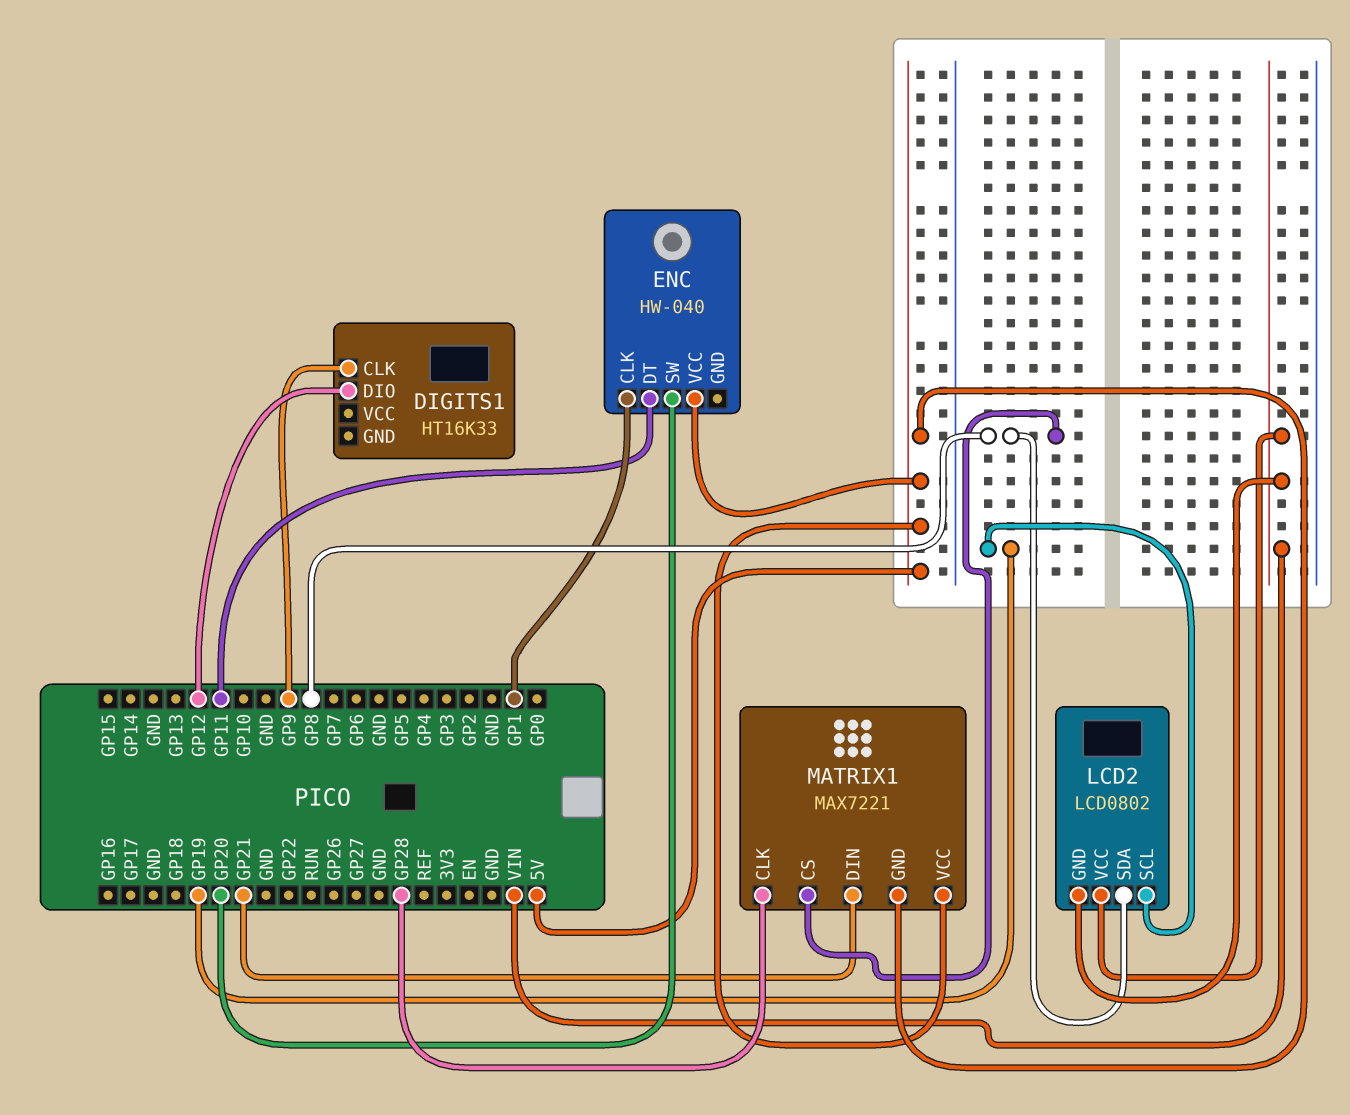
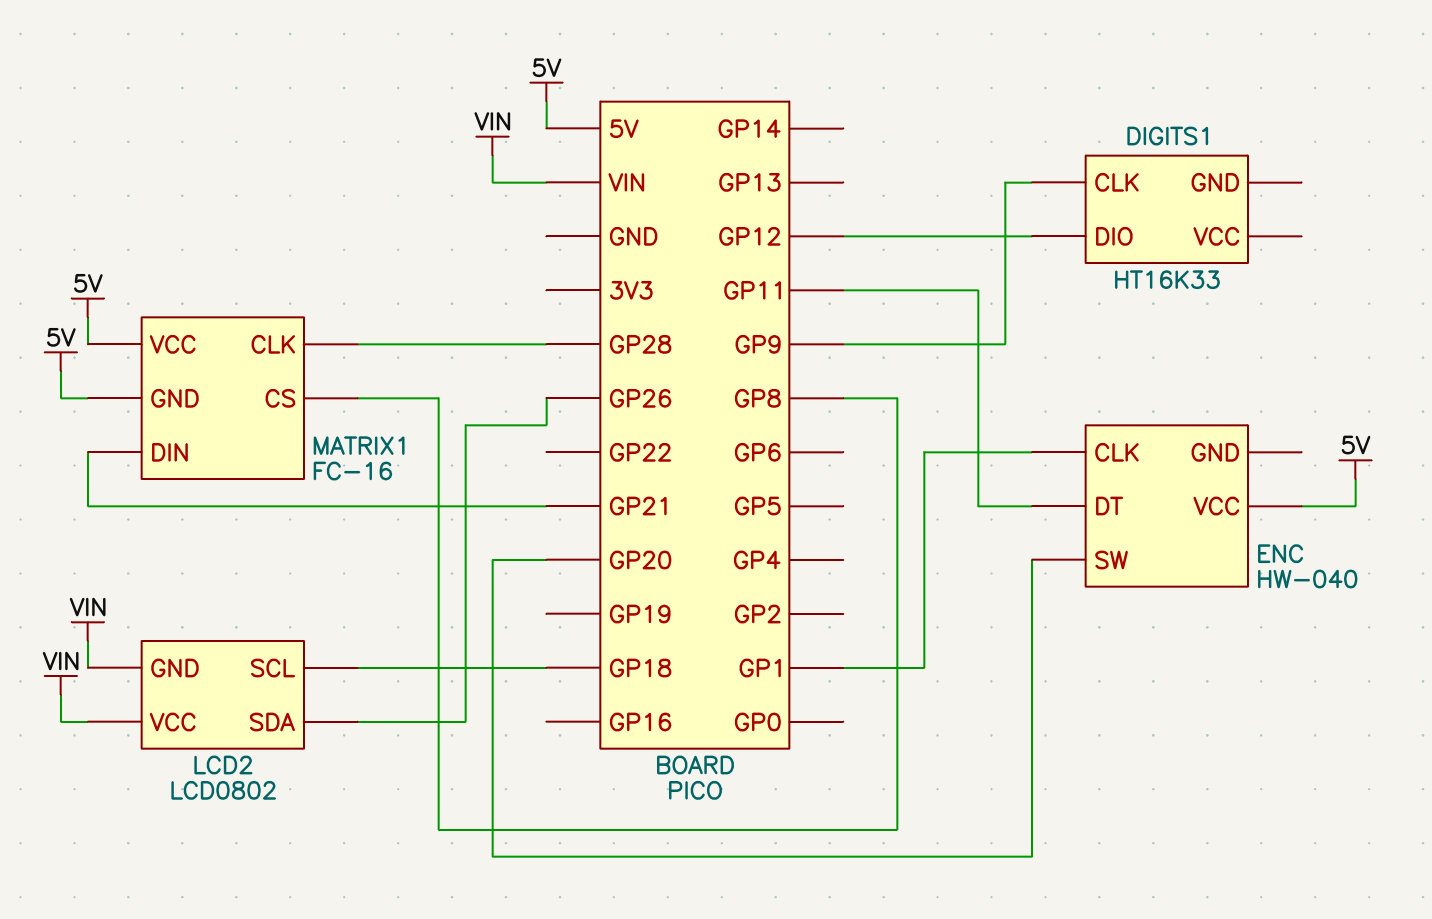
LCD2 pin SCL: GP19 -> GP18
LCD2 pin SDA: GP8 -> GP26
MATRIX1: MAX7221 -> FC-16

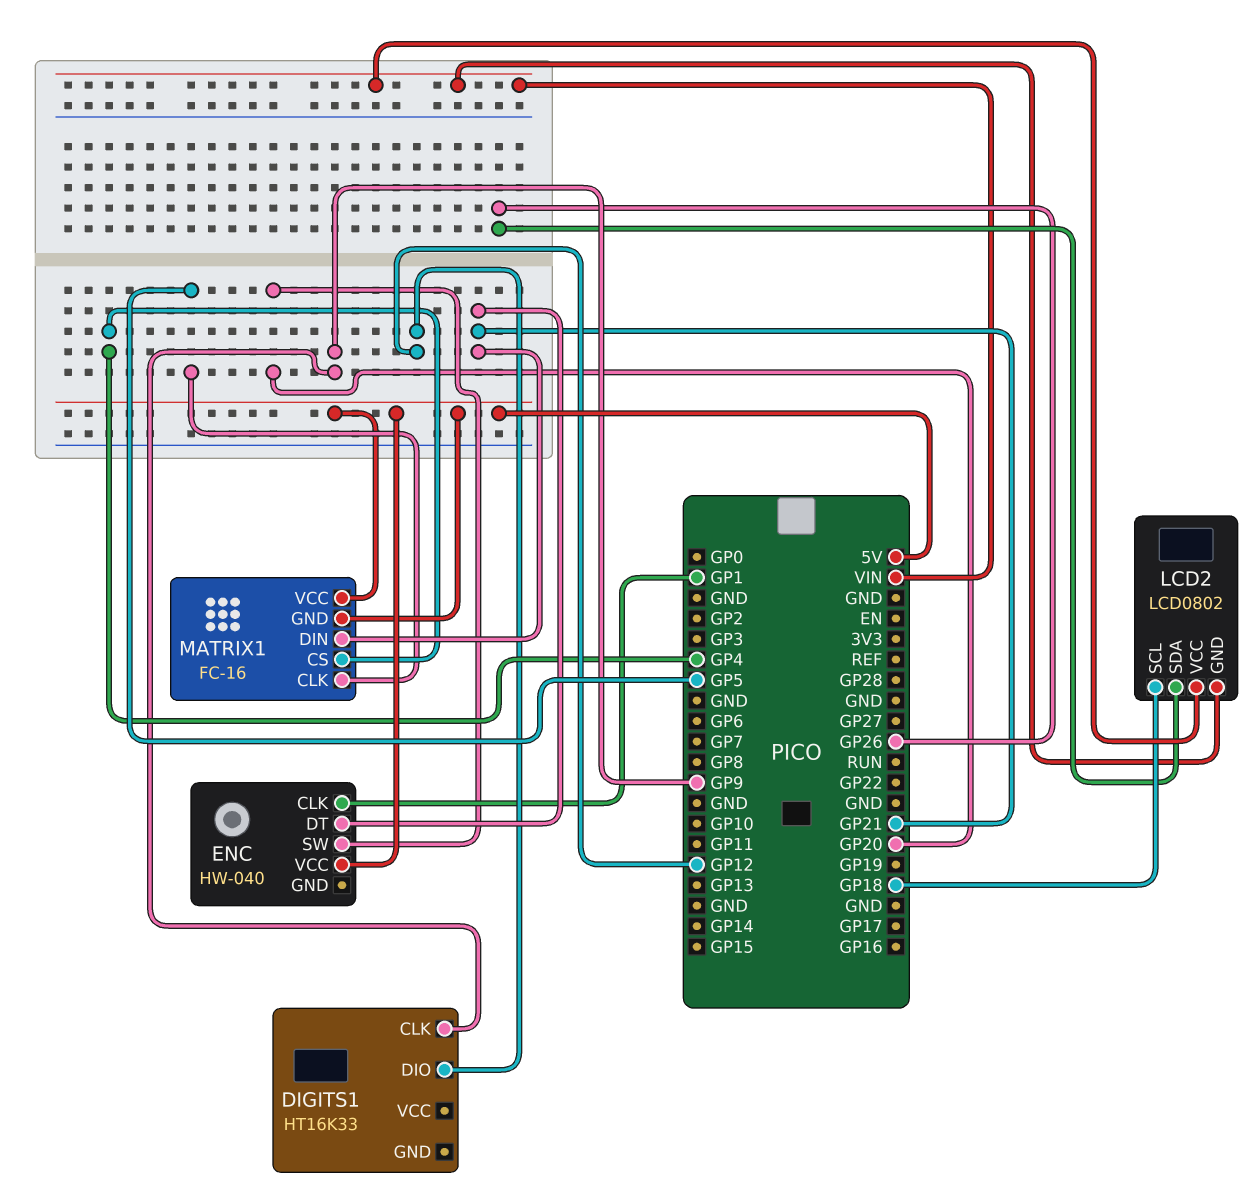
ENC pin DT: GP11 -> GP21
MATRIX1 pin CLK: GP28 -> GP5
MATRIX1 pin CS: GP8 -> GP4

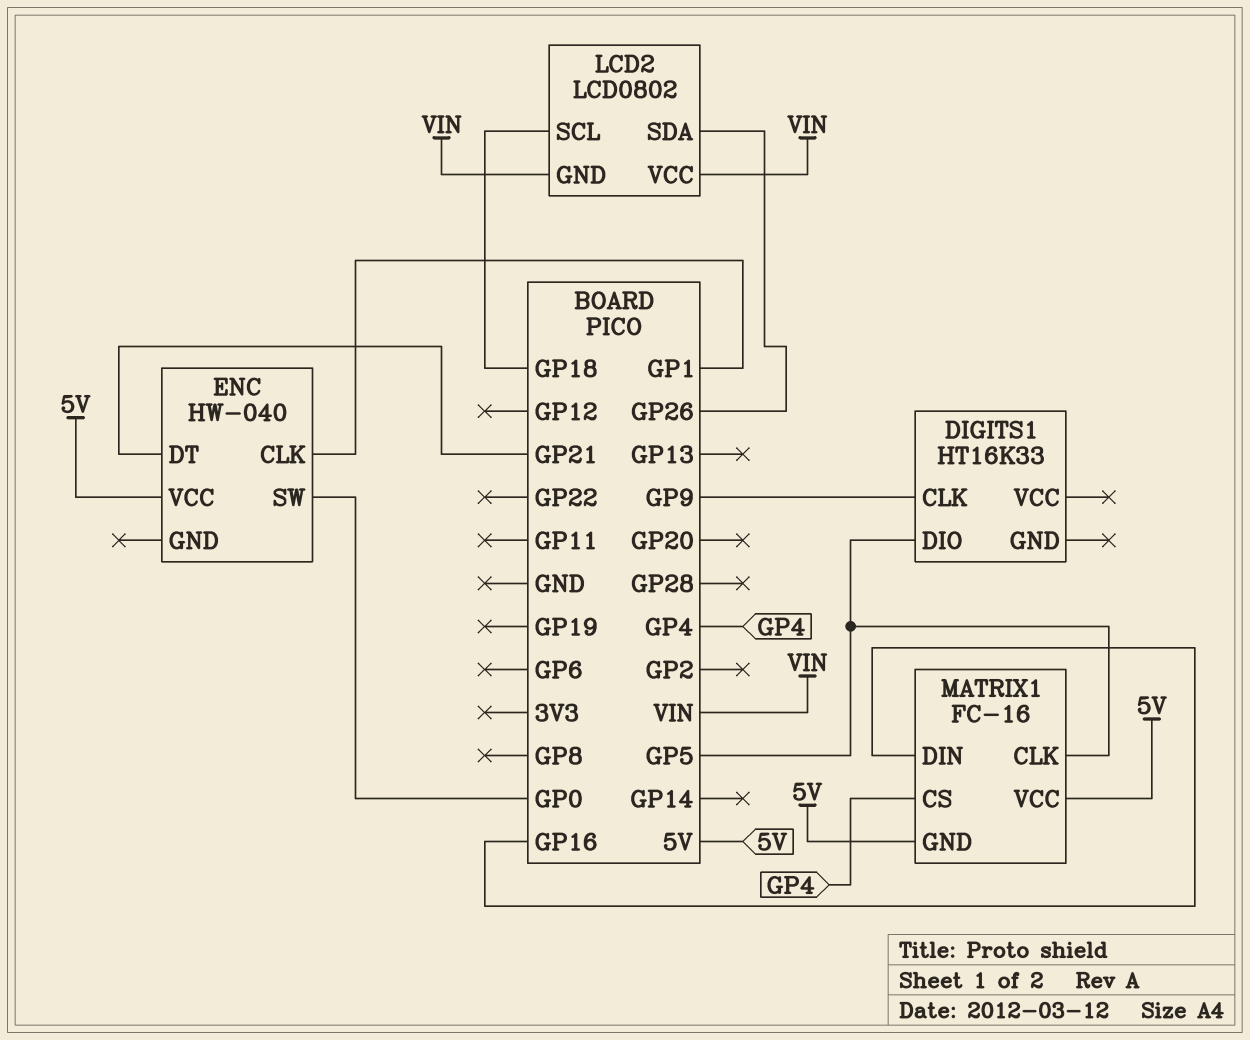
DIGITS1 pin DIO: GP12 -> GP5
ENC pin SW: GP20 -> GP0
MATRIX1 pin DIN: GP21 -> GP16

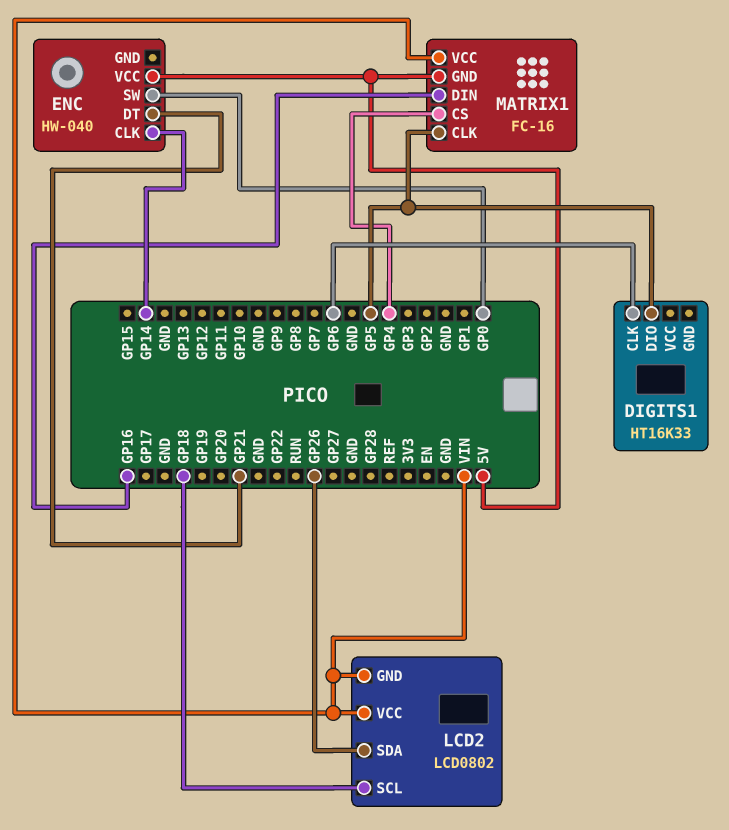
DIGITS1 pin CLK: GP9 -> GP6
ENC pin CLK: GP1 -> GP14
MATRIX1 pin VCC: 5V -> VIN

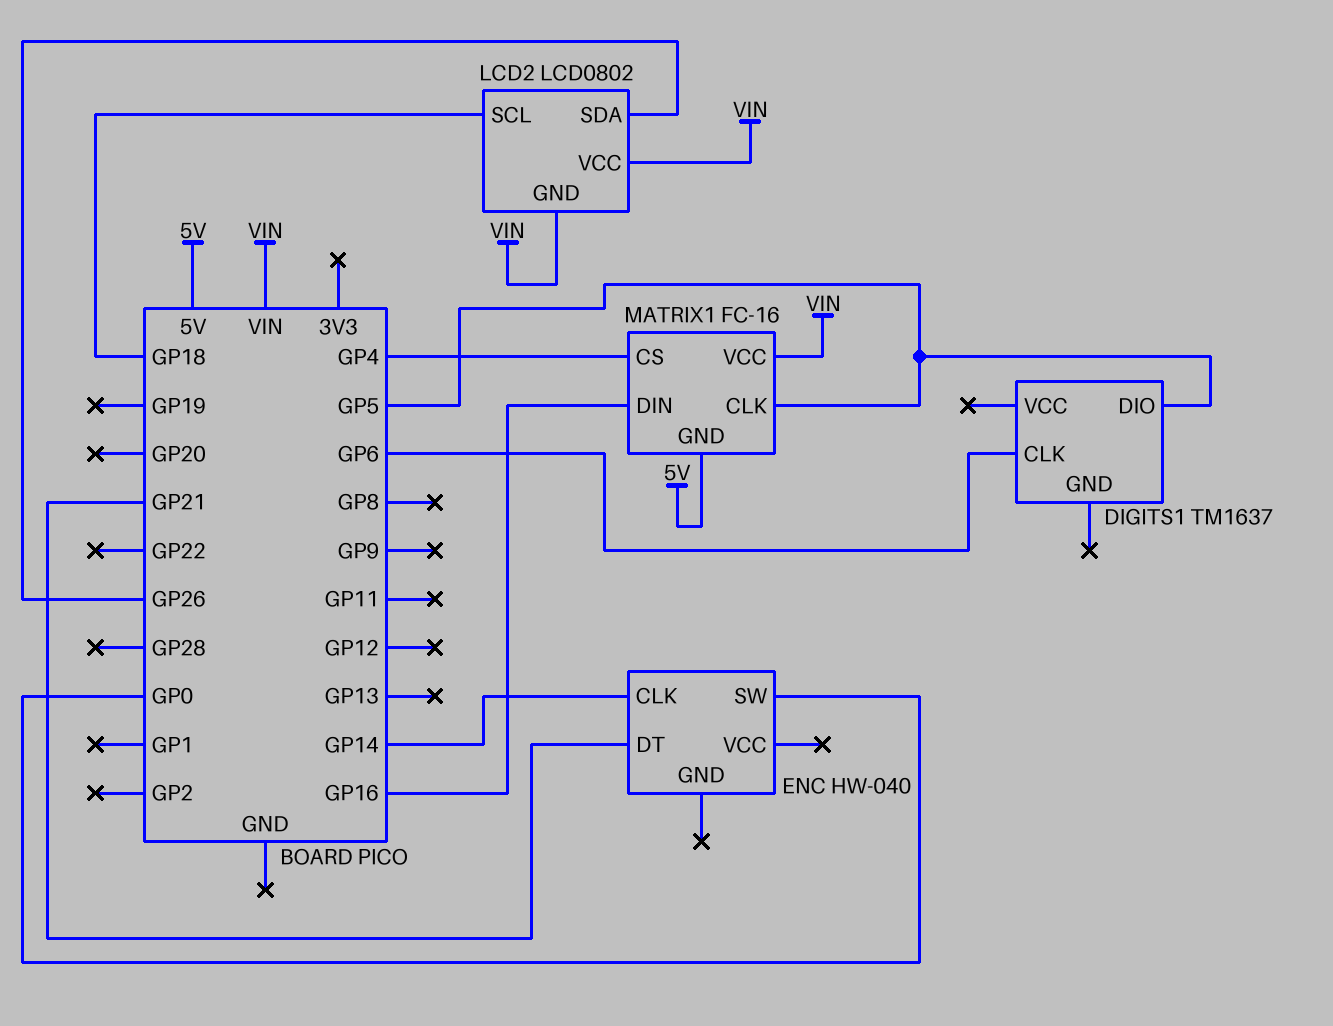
DIGITS1: HT16K33 -> TM1637
ENC pin VCC: 5V -> none

